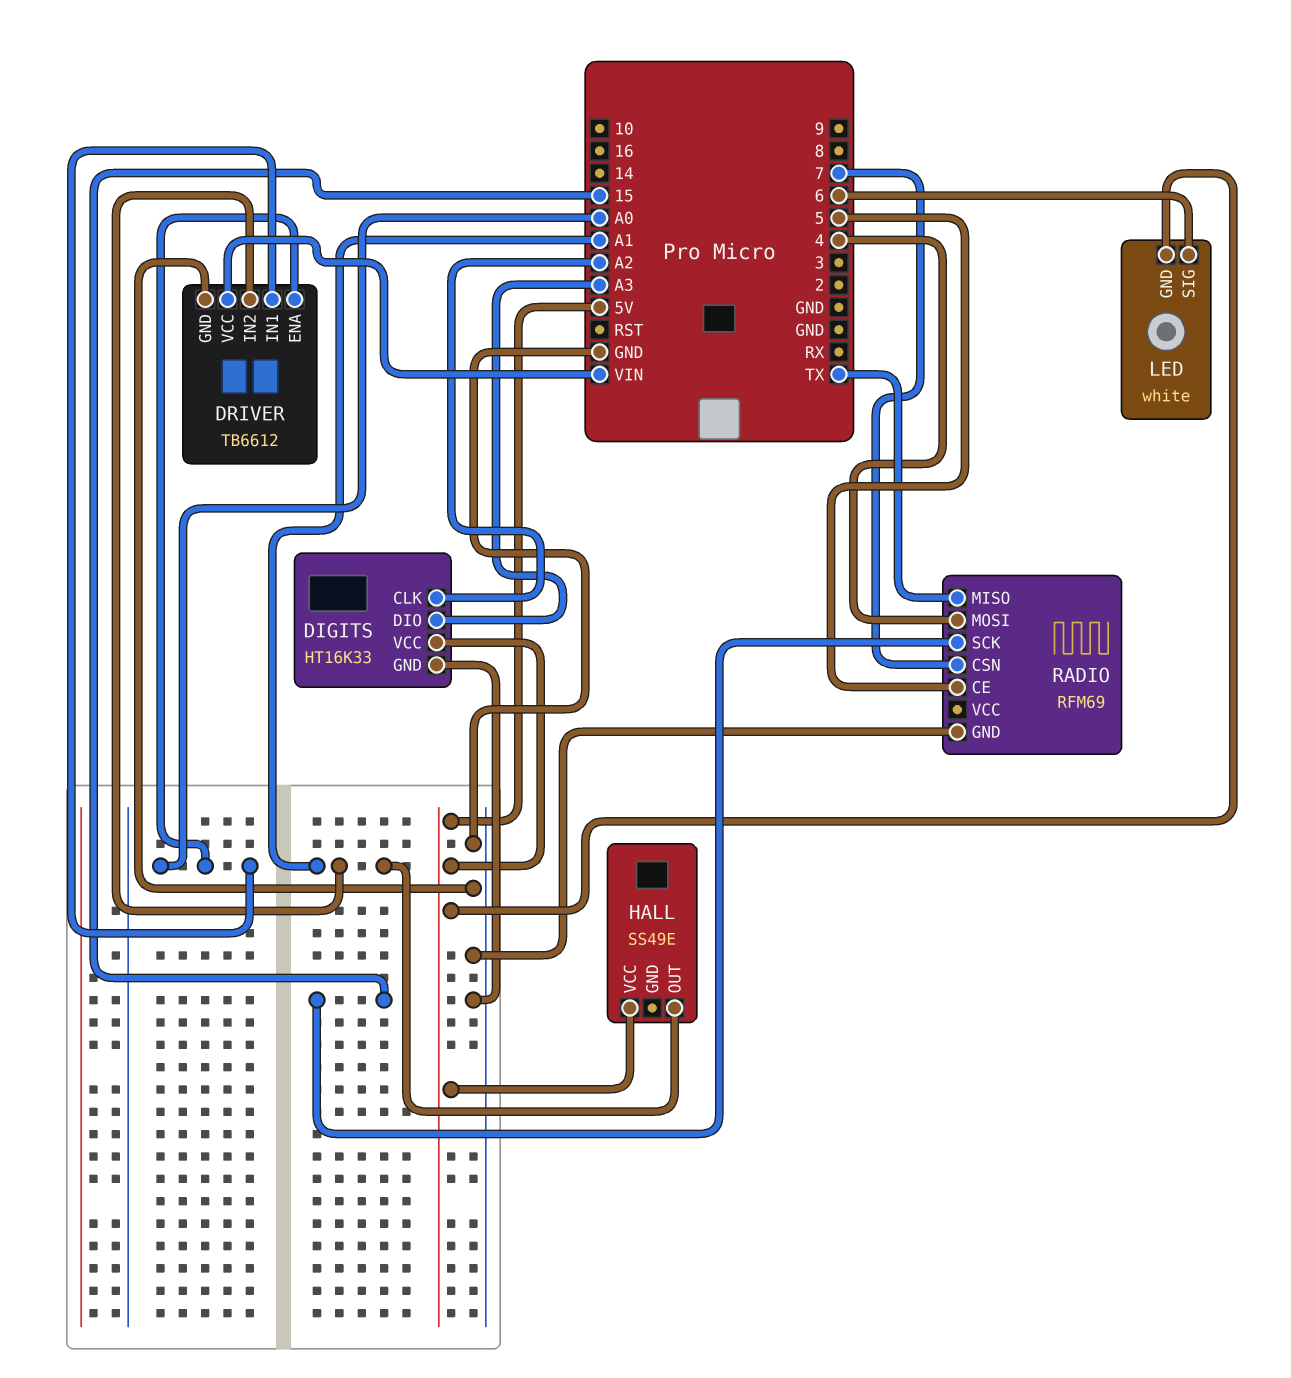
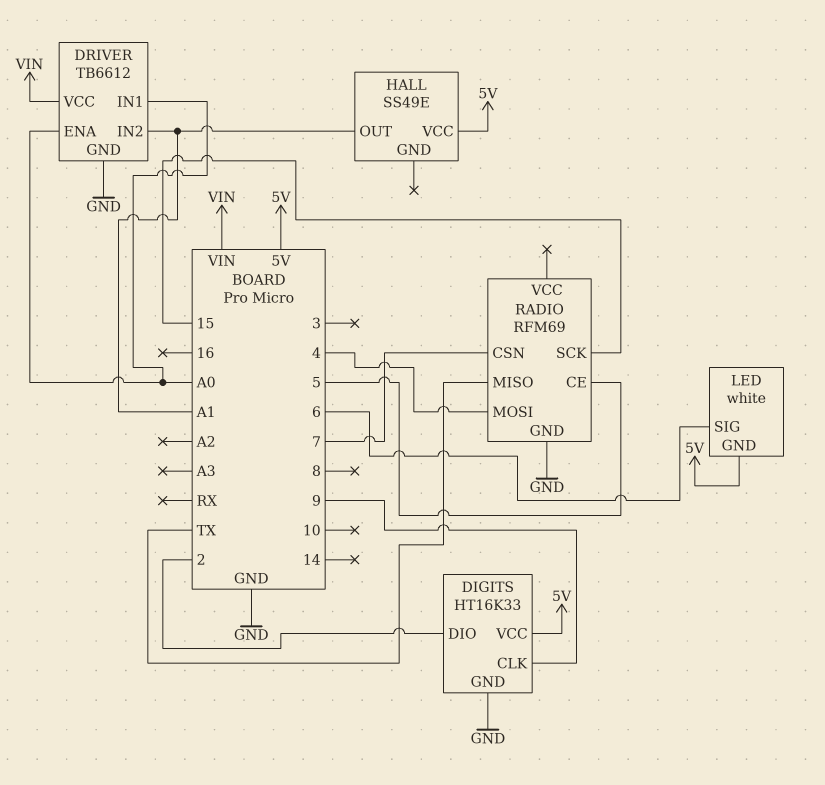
DIGITS pin CLK: A2 -> 9
DIGITS pin DIO: A3 -> 2

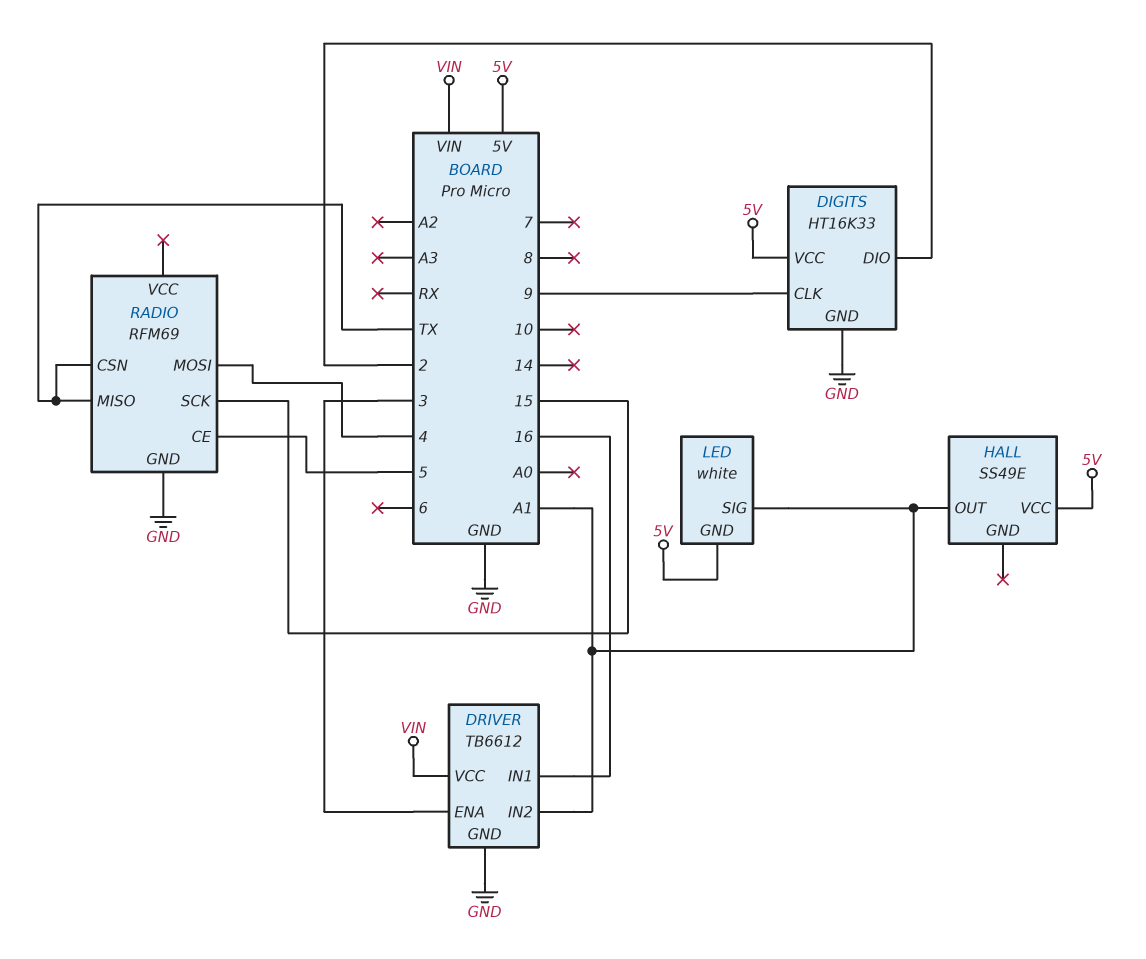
DRIVER pin ENA: A0 -> 3
DRIVER pin IN1: A0 -> 16
LED pin SIG: 6 -> A1
RADIO pin CSN: 7 -> TX

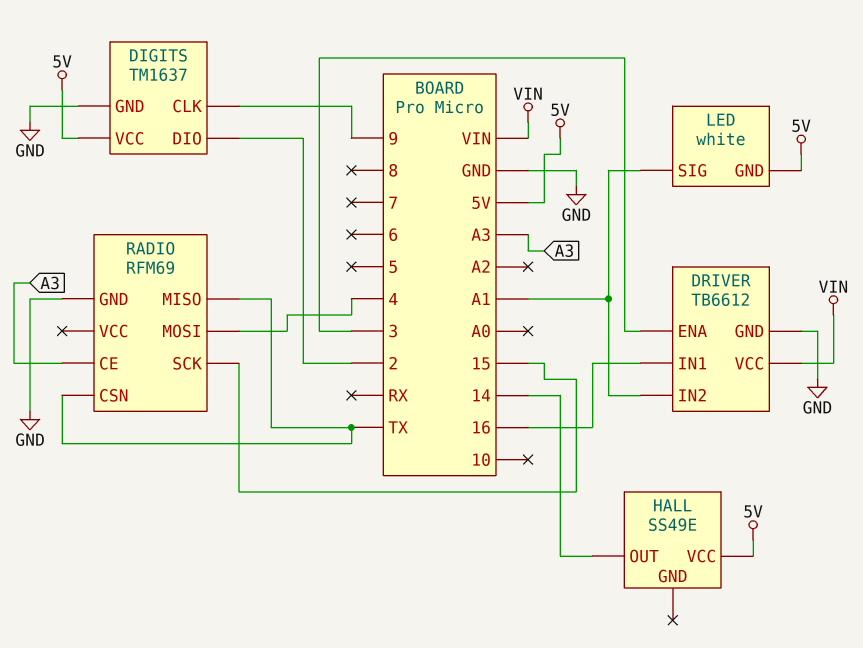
DIGITS: HT16K33 -> TM1637
HALL pin OUT: A1 -> 14
RADIO pin CE: 5 -> A3

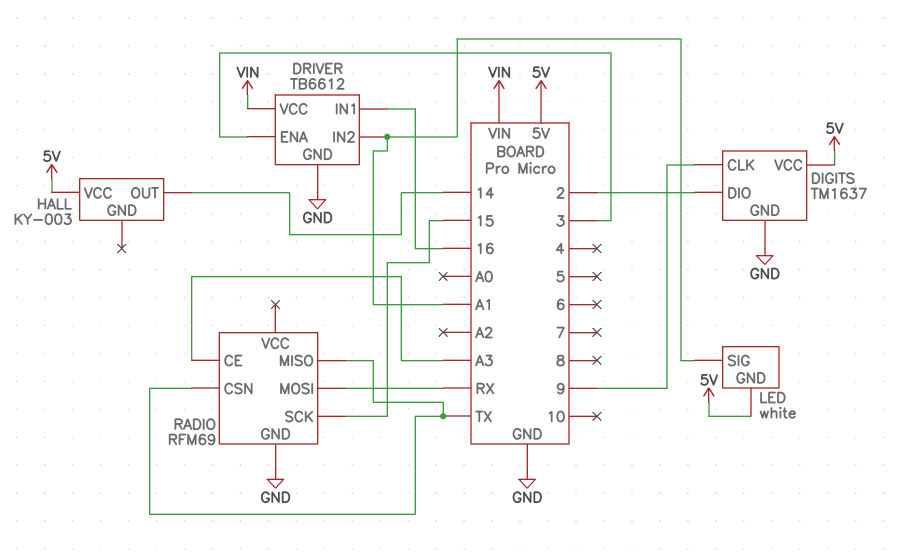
HALL: SS49E -> KY-003
RADIO pin MOSI: 4 -> RX

